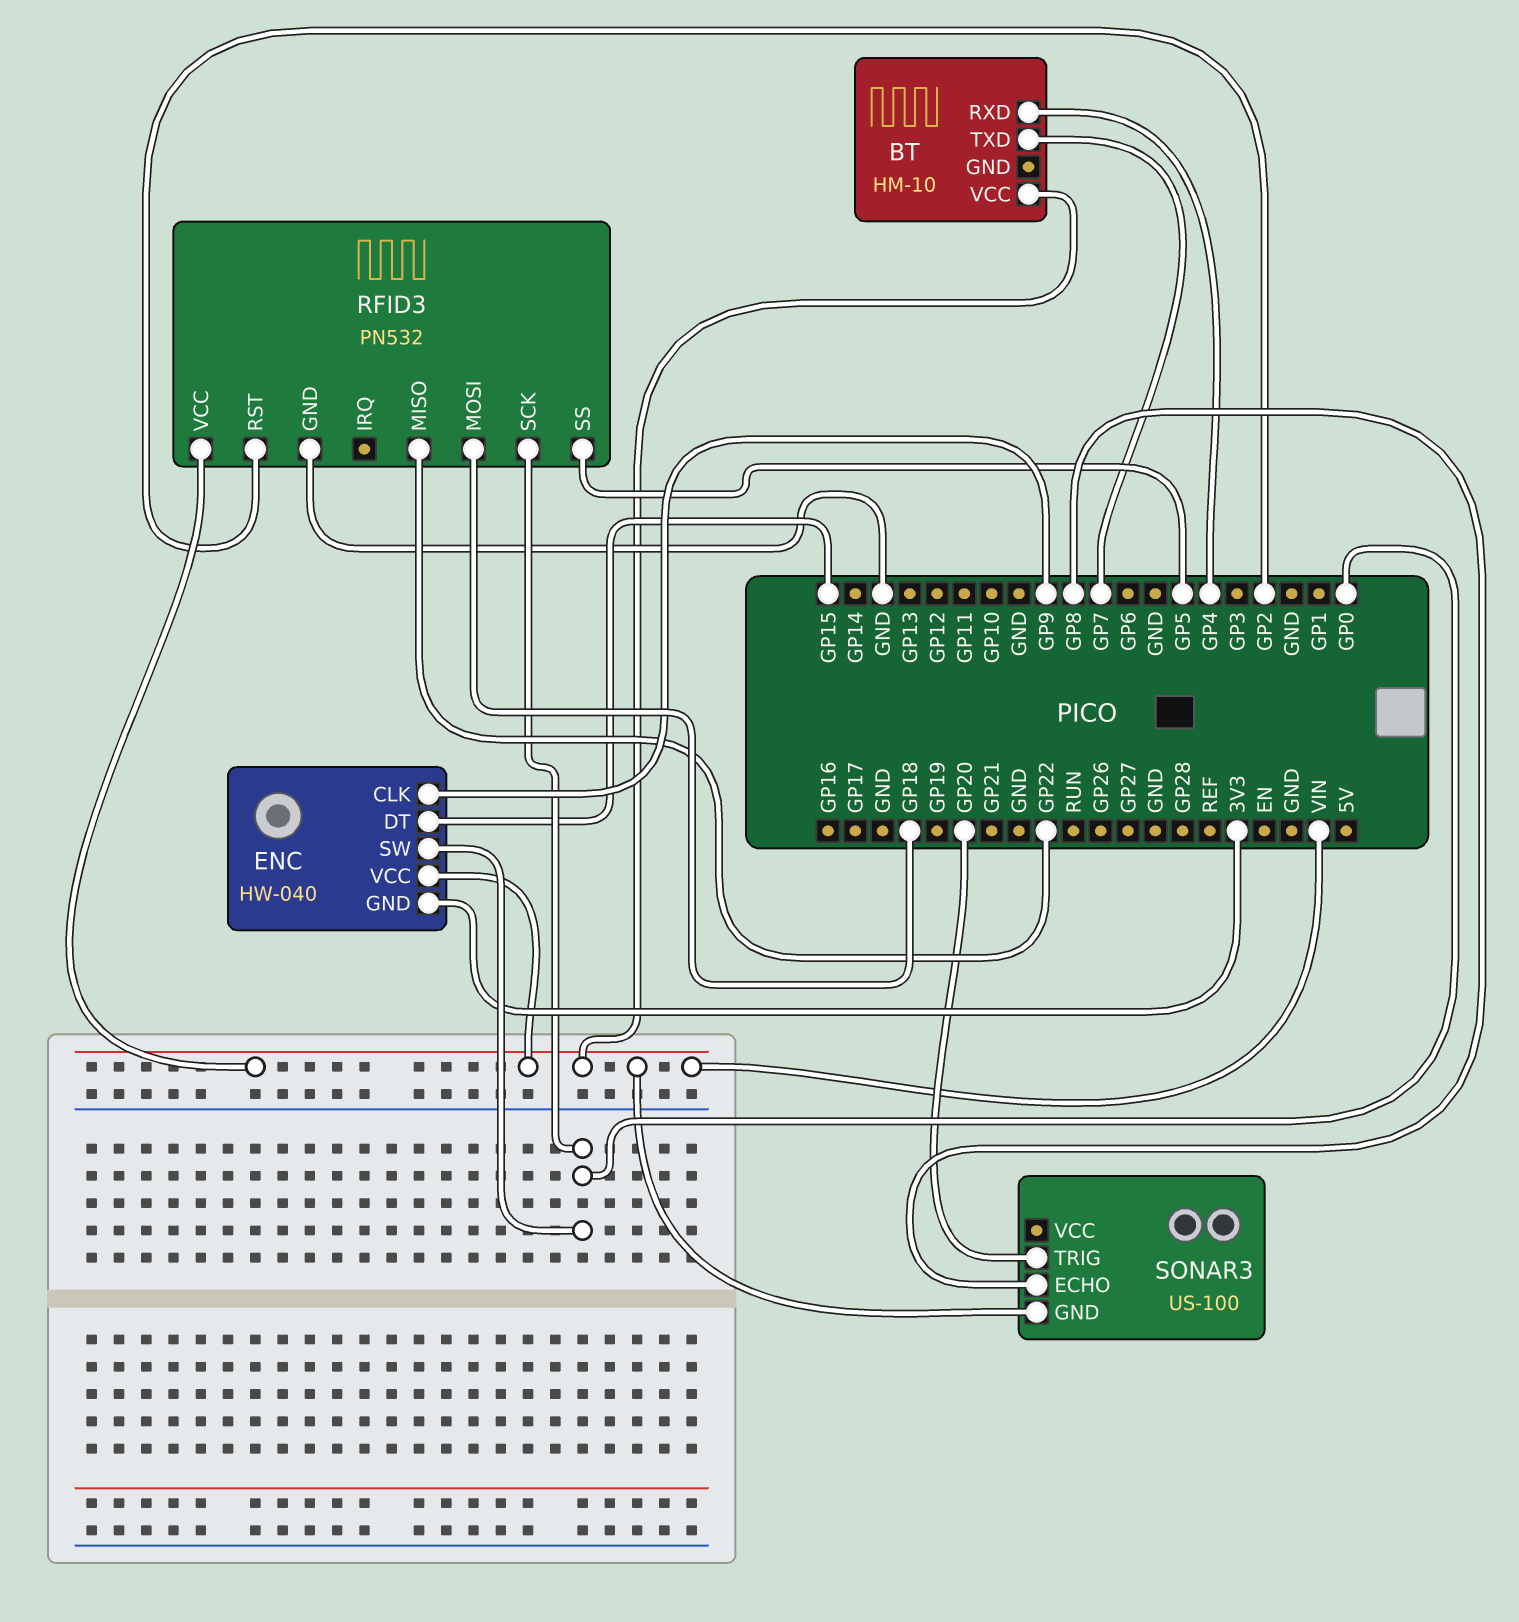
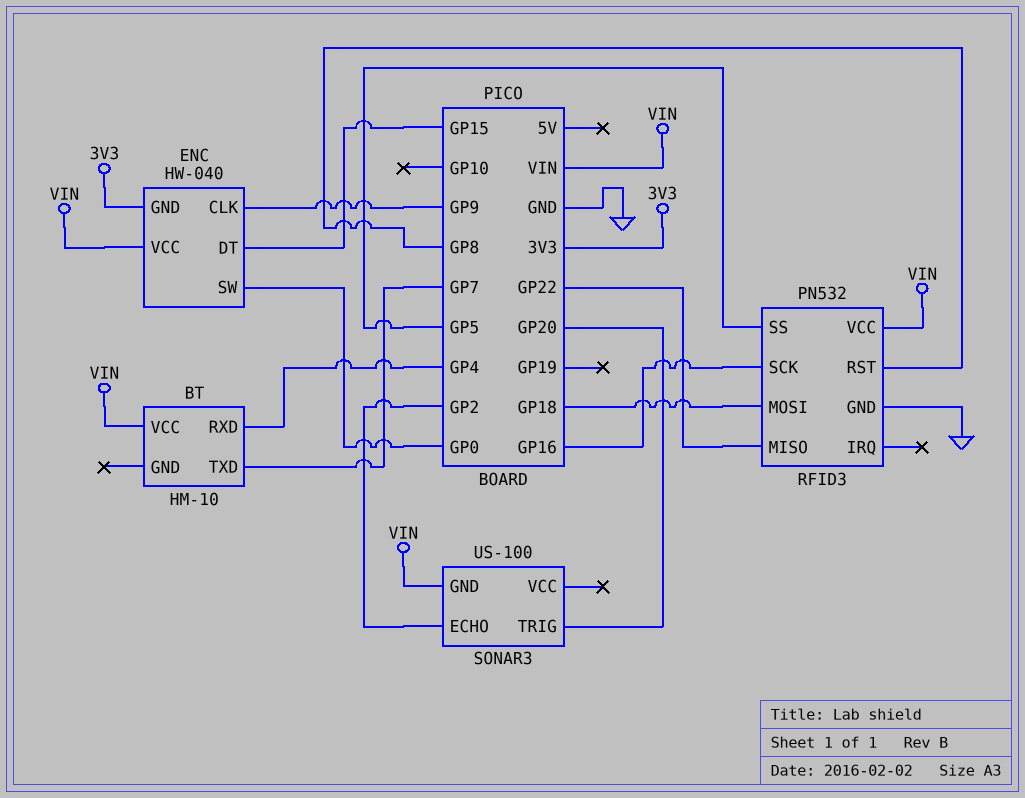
RFID3 pin RST: GP2 -> GP8
RFID3 pin SCK: GP0 -> GP16
SONAR3 pin ECHO: GP8 -> GP2

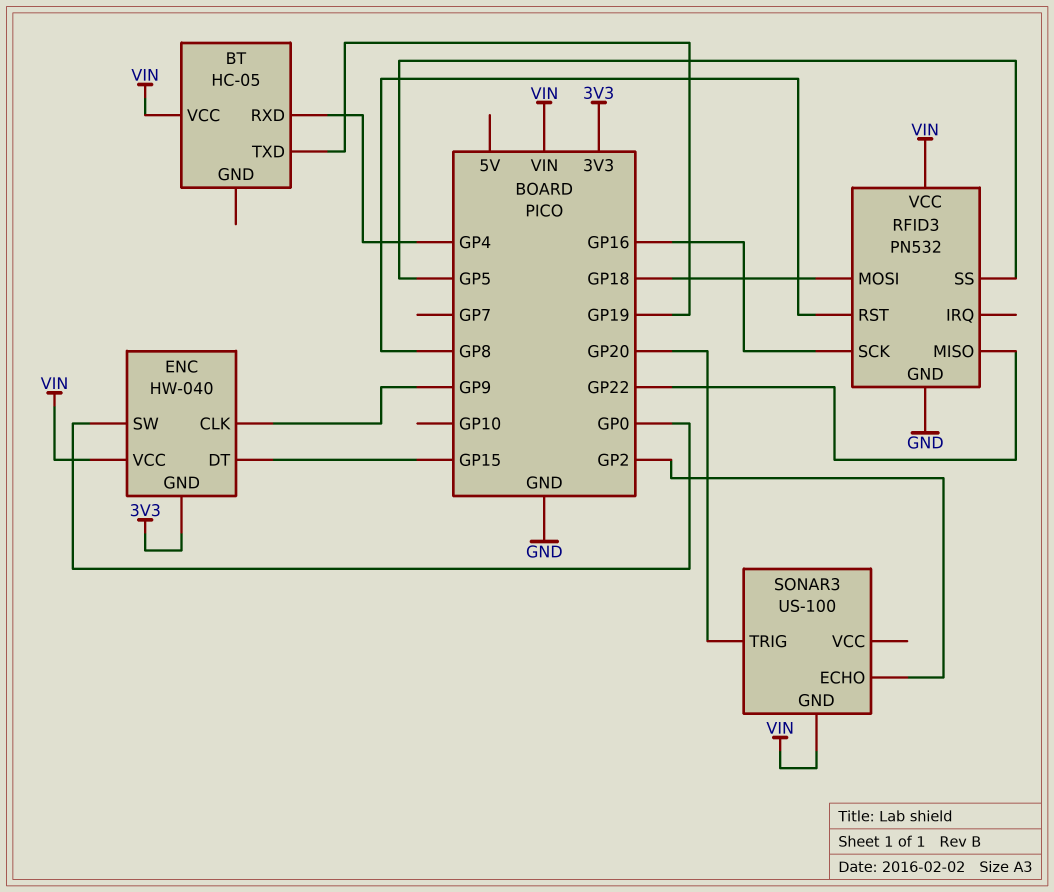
BT: HM-10 -> HC-05
BT pin TXD: GP7 -> GP19

